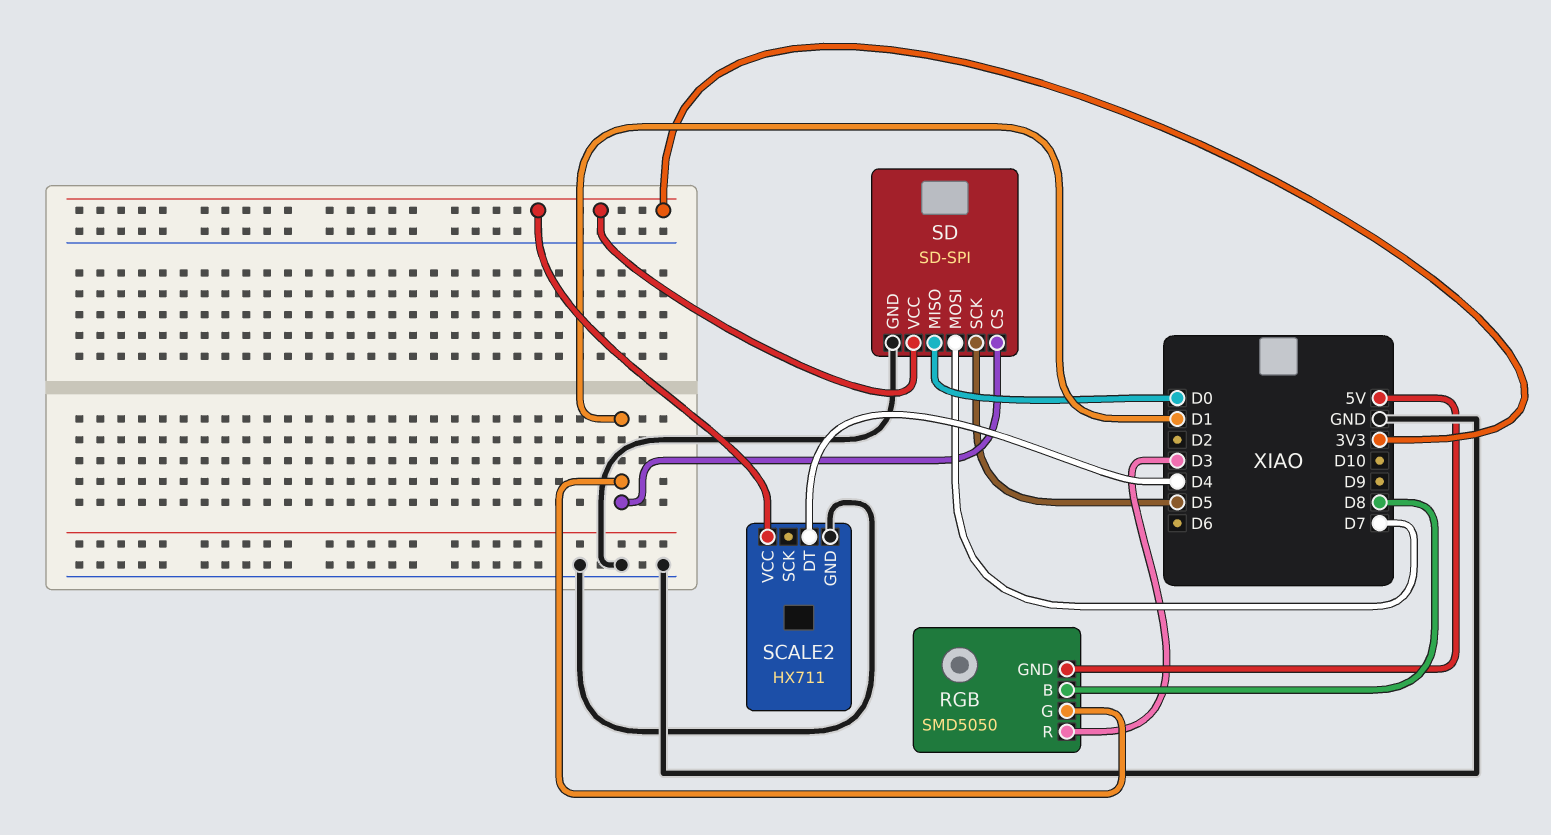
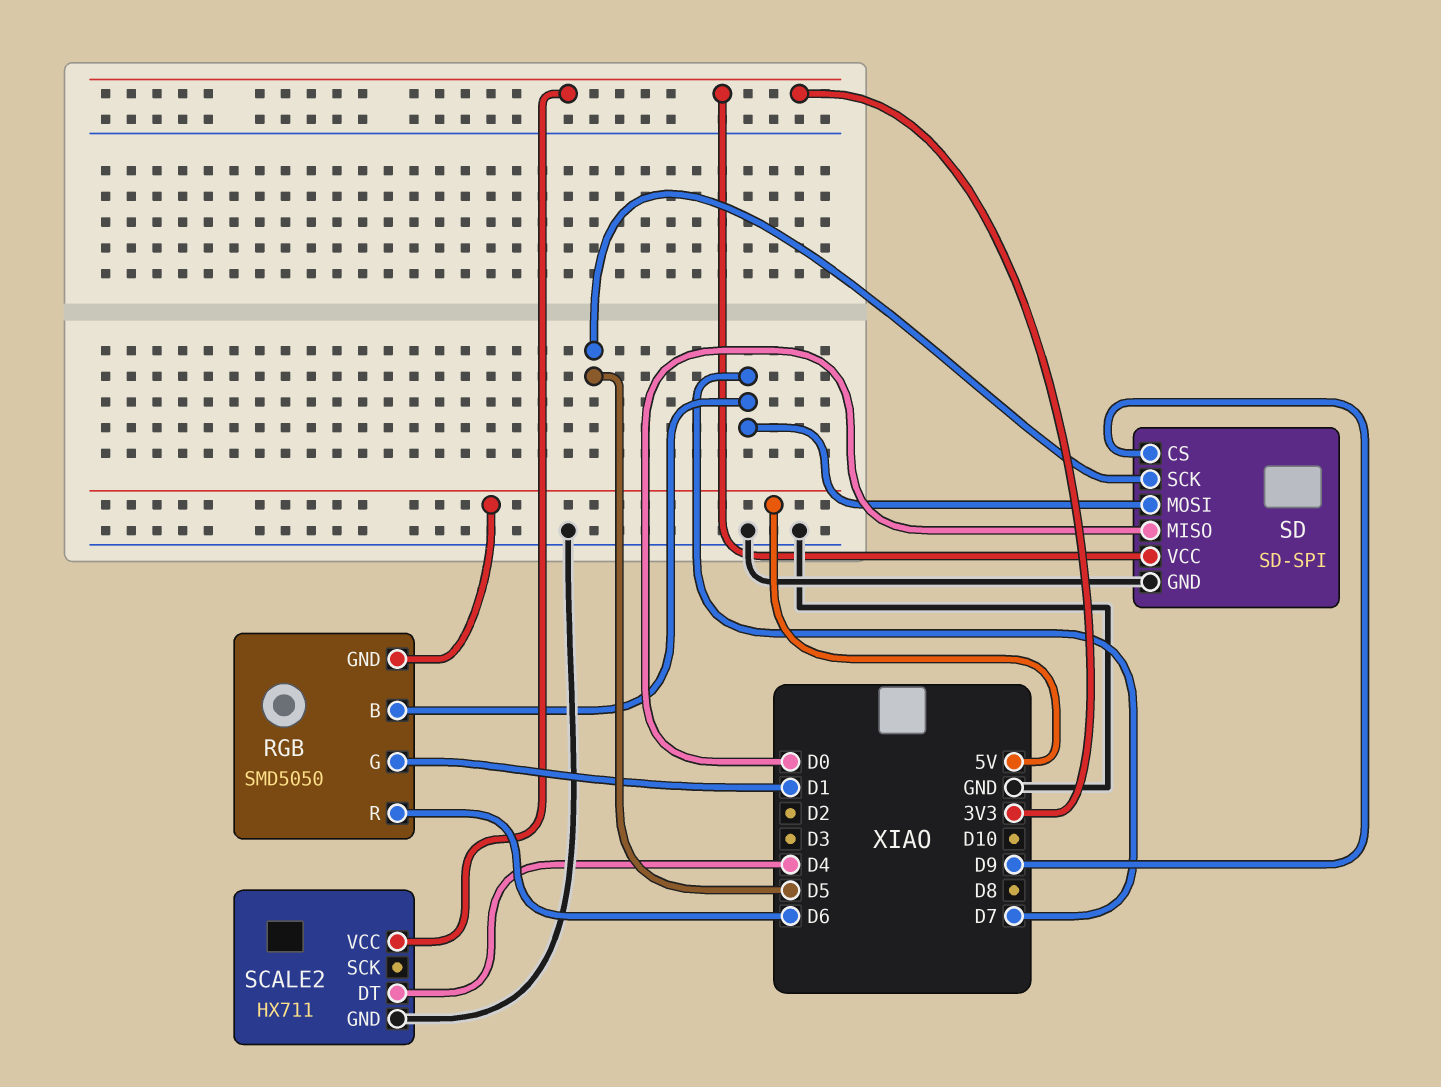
RGB pin B: D8 -> D7
RGB pin R: D3 -> D6
SD pin CS: D1 -> D9

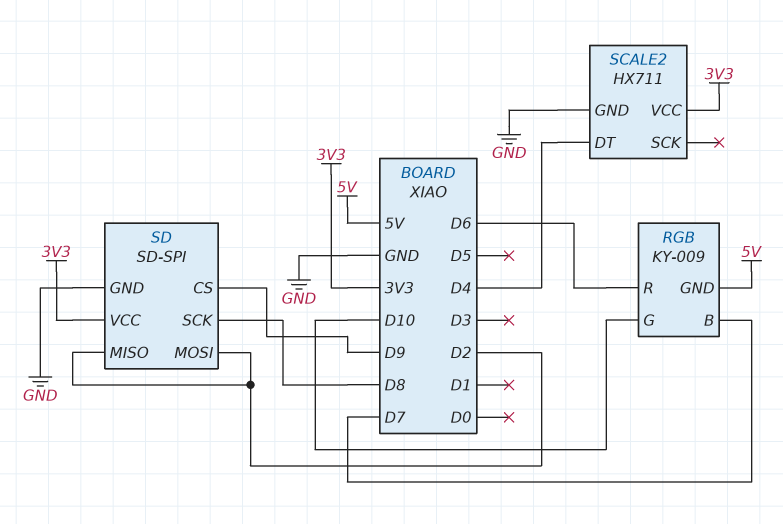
RGB: SMD5050 -> KY-009
RGB pin G: D1 -> D10
SD pin MISO: D0 -> D2
SD pin MOSI: D7 -> D2
SD pin SCK: D5 -> D8

